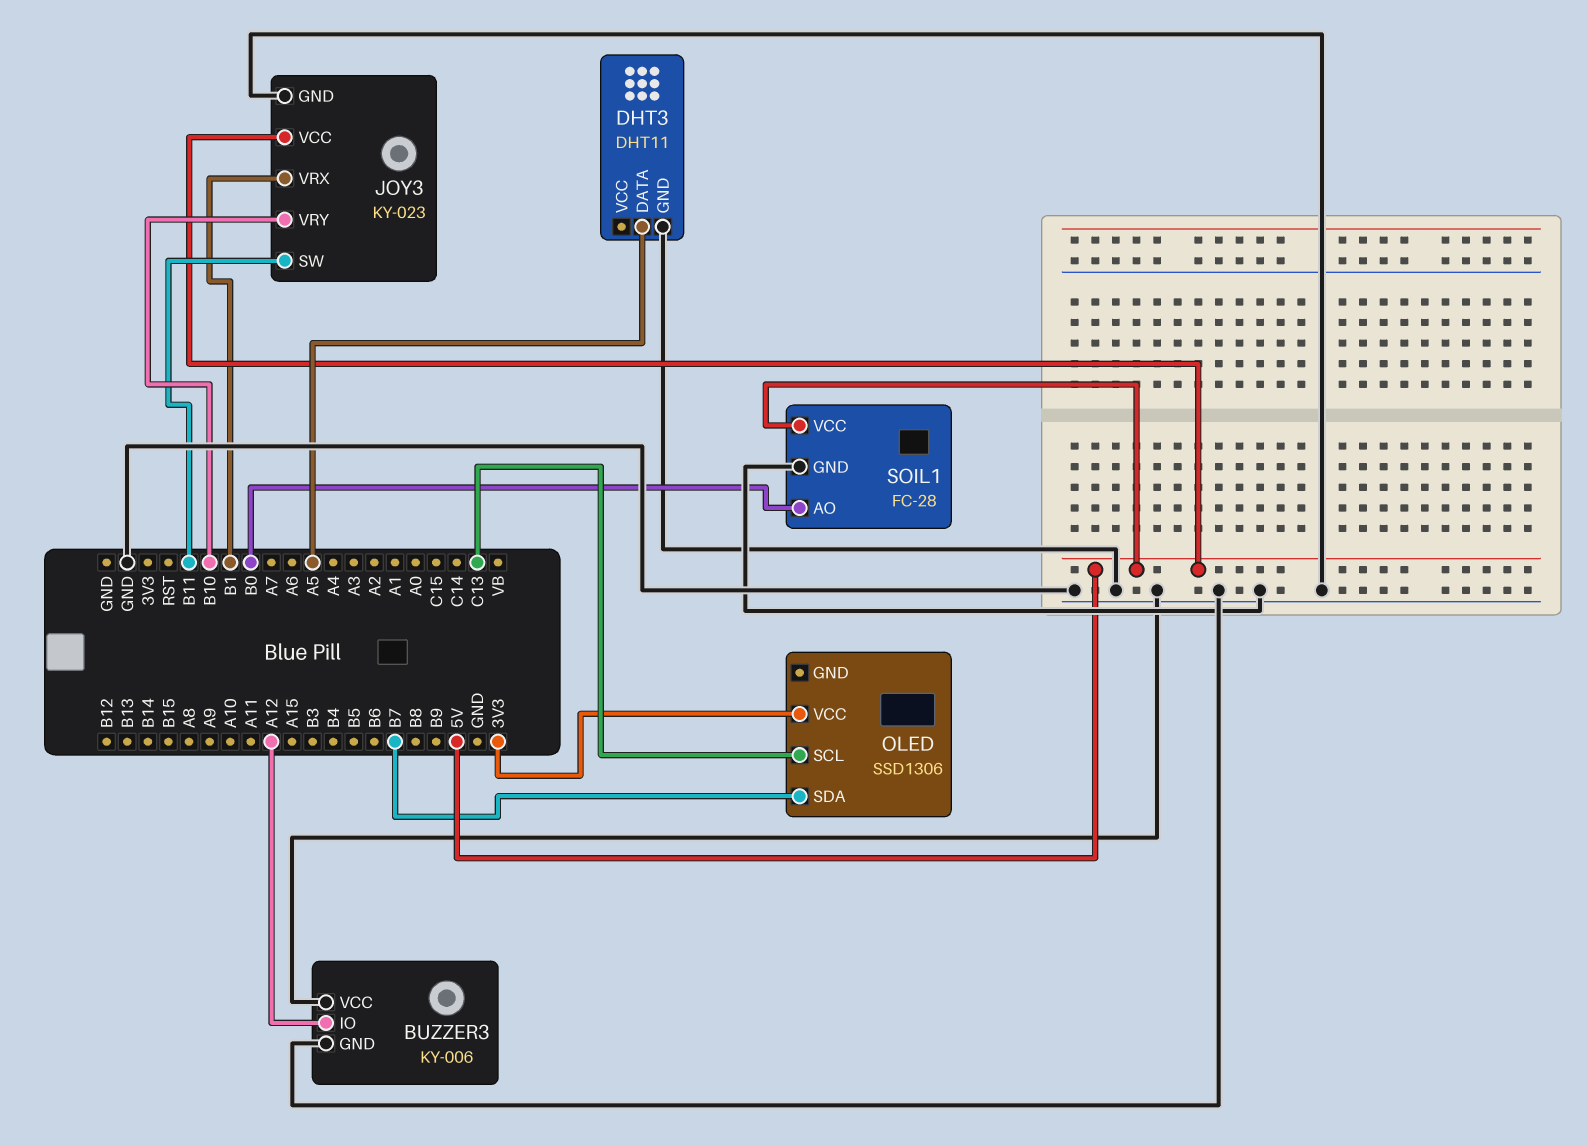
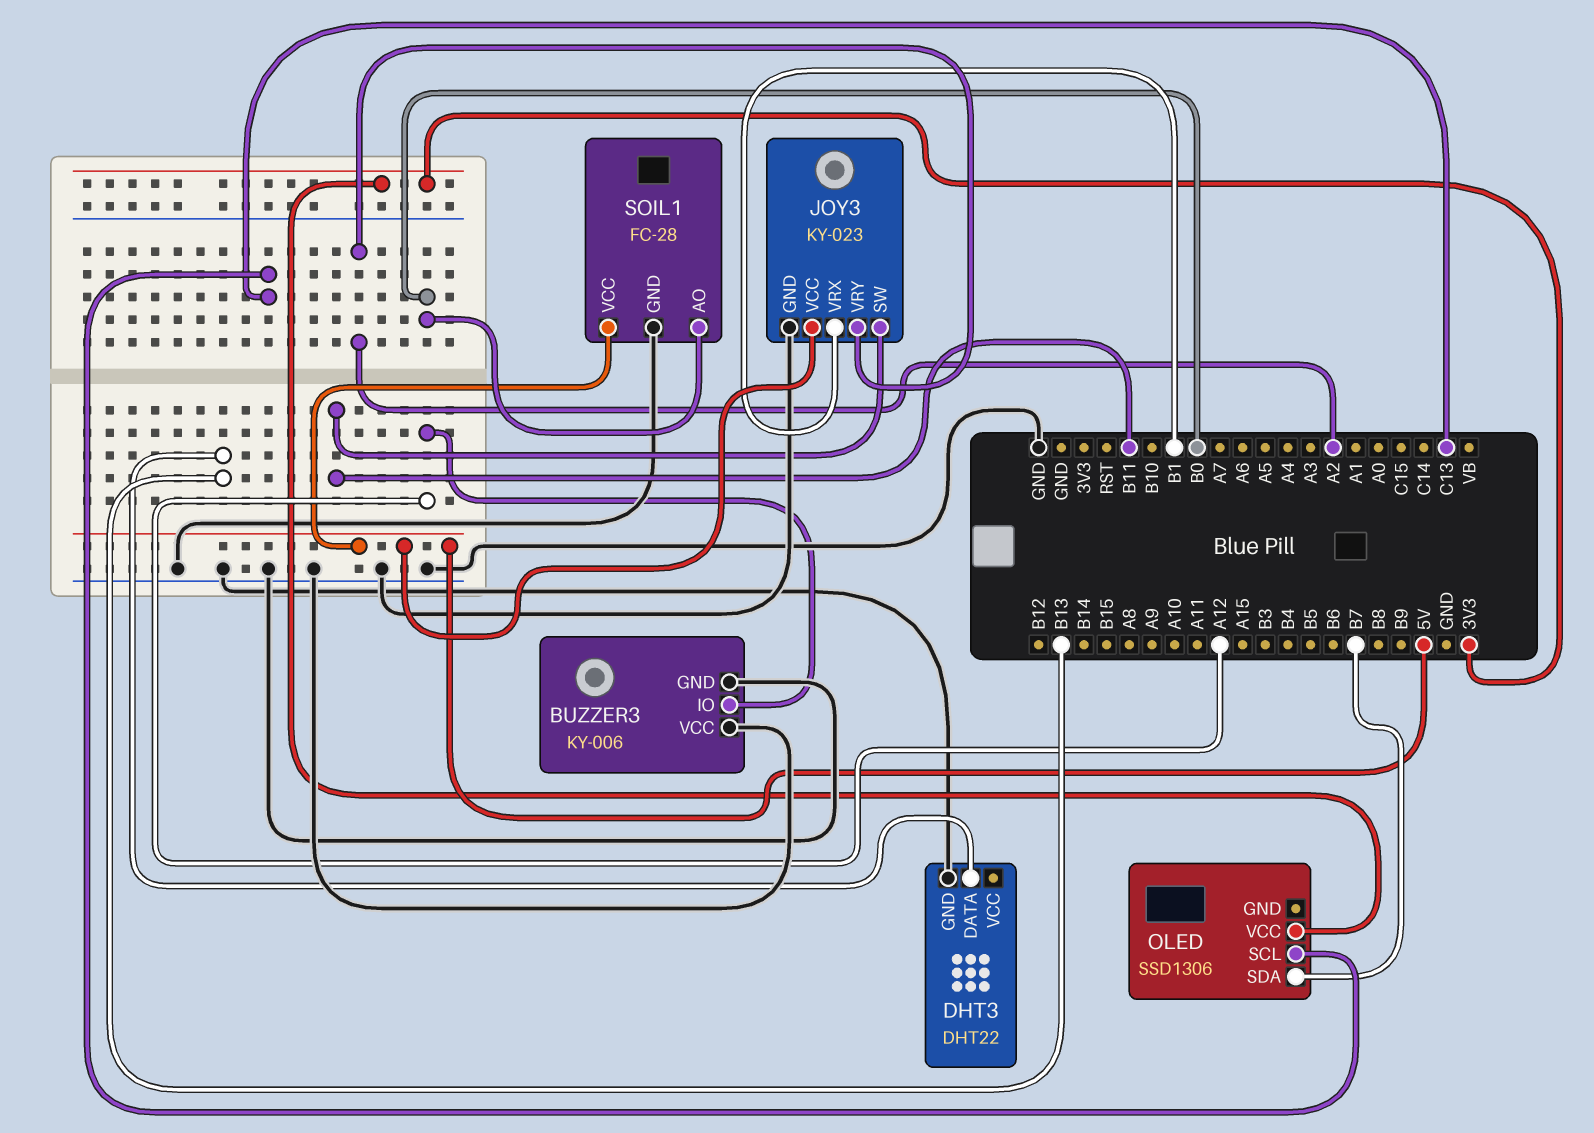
DHT3: DHT11 -> DHT22
DHT3 pin DATA: A5 -> B13
JOY3 pin VRY: B10 -> A2

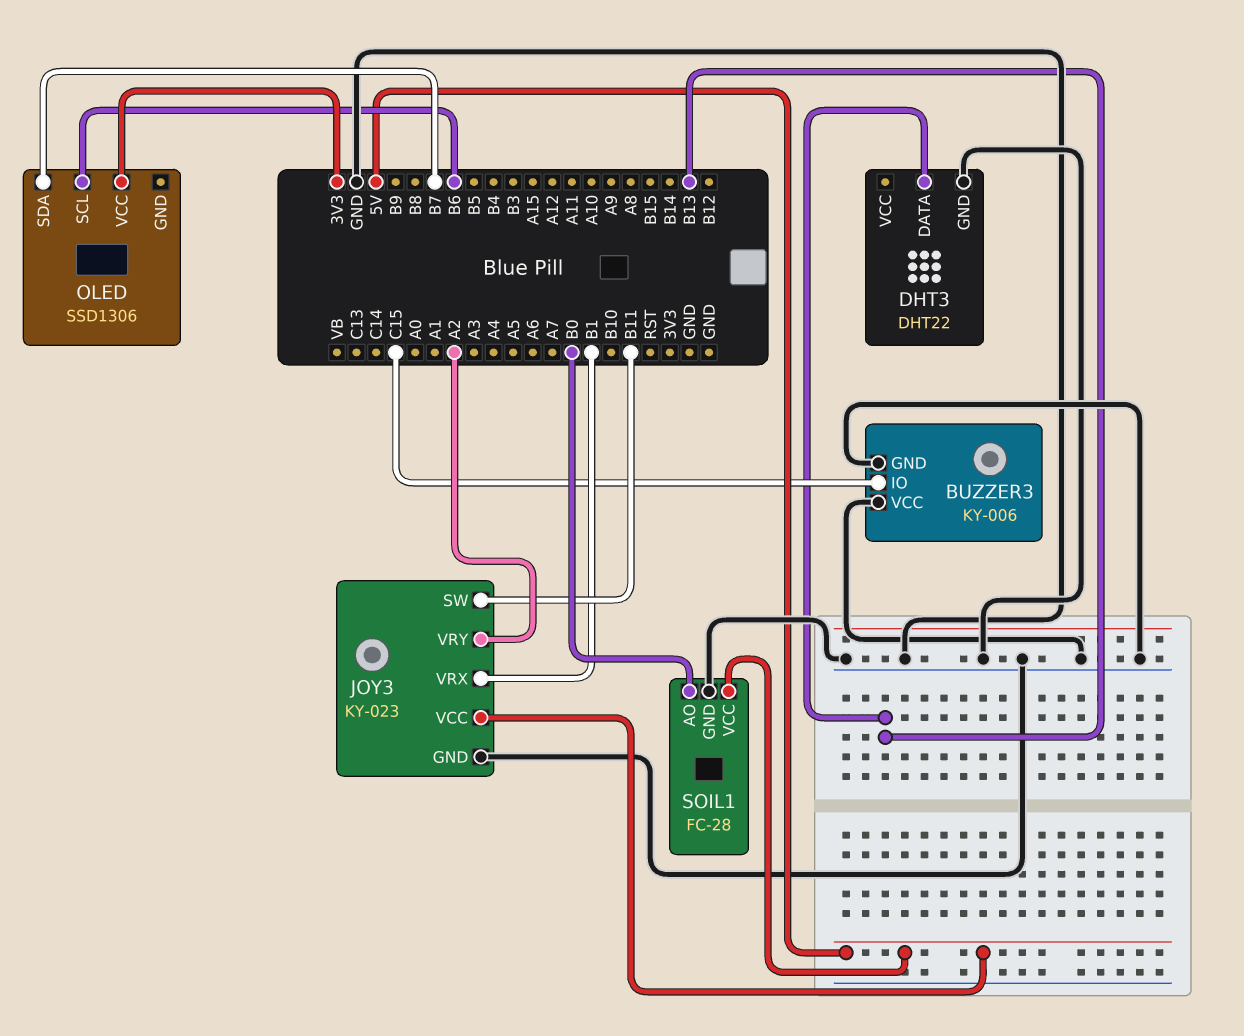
BUZZER3 pin IO: A12 -> C15
OLED pin SCL: C13 -> B6

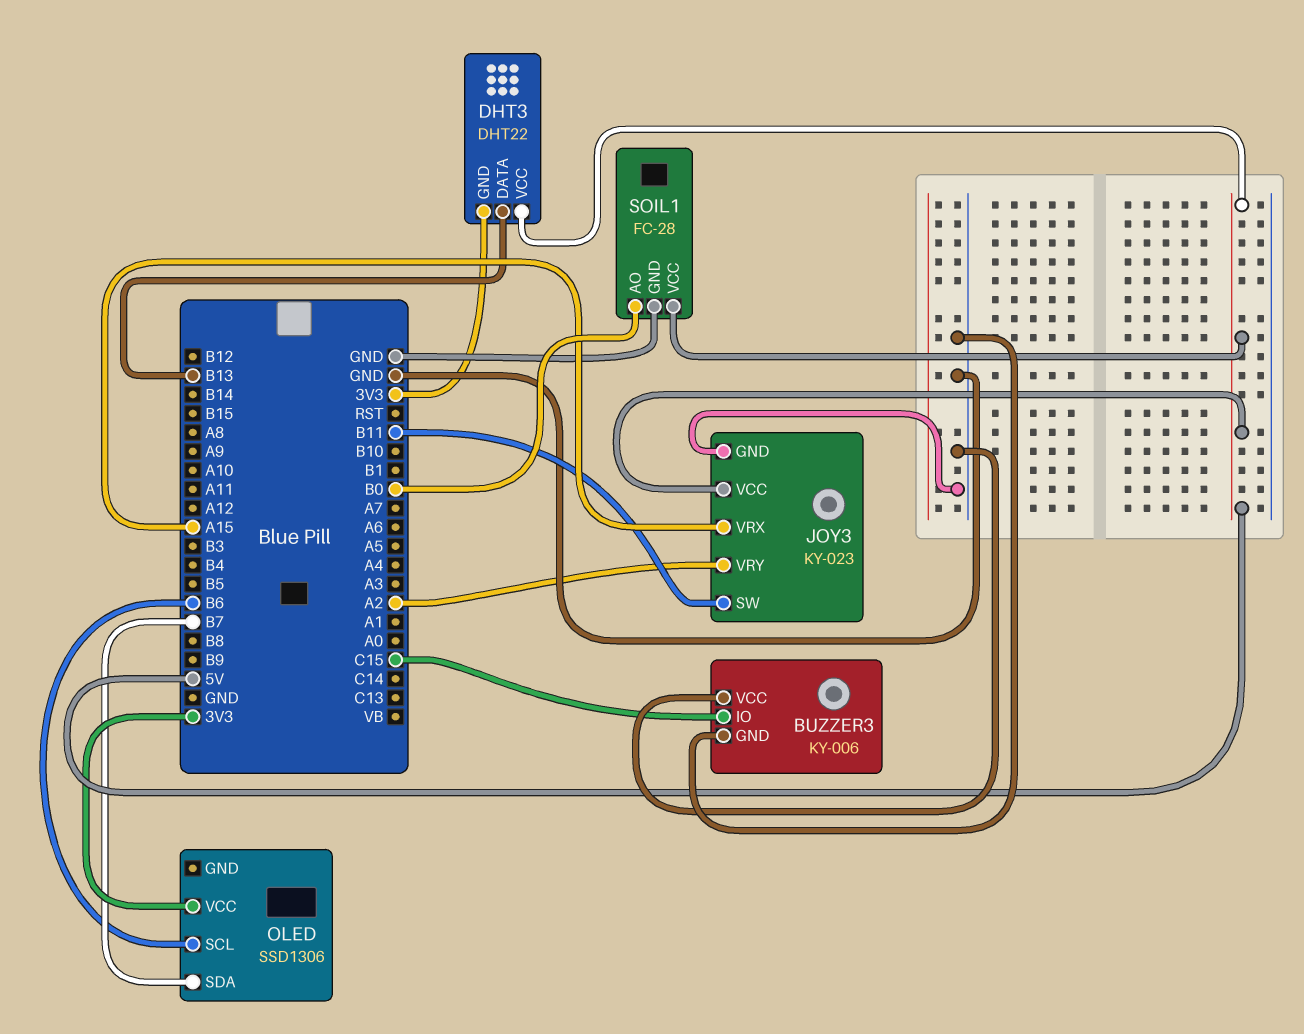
DHT3 pin GND: GND -> 3V3
DHT3 pin VCC: none -> 5V
JOY3 pin VRX: B1 -> A15

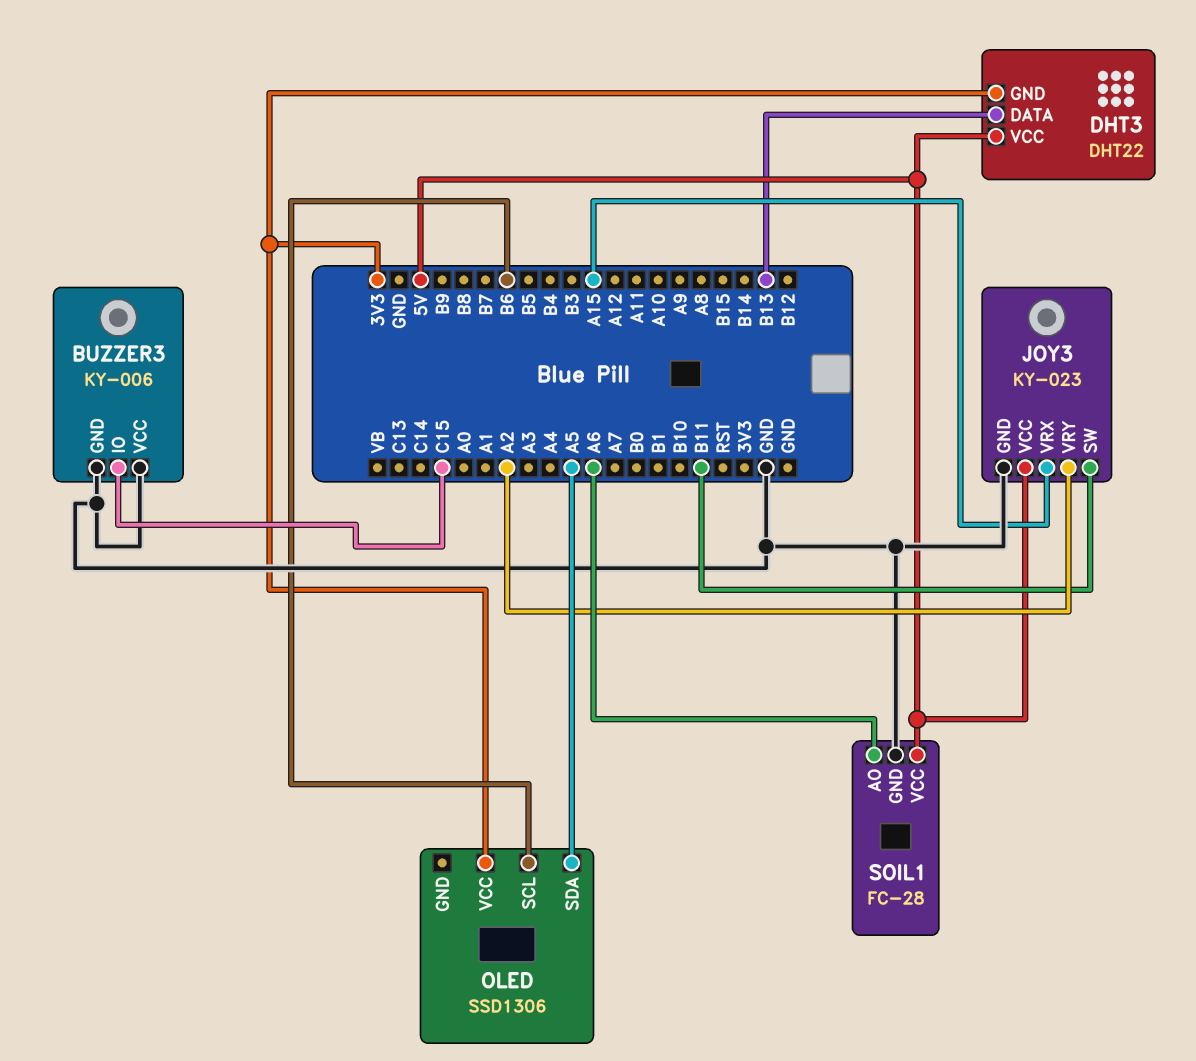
OLED pin SDA: B7 -> A5
SOIL1 pin AO: B0 -> A6

